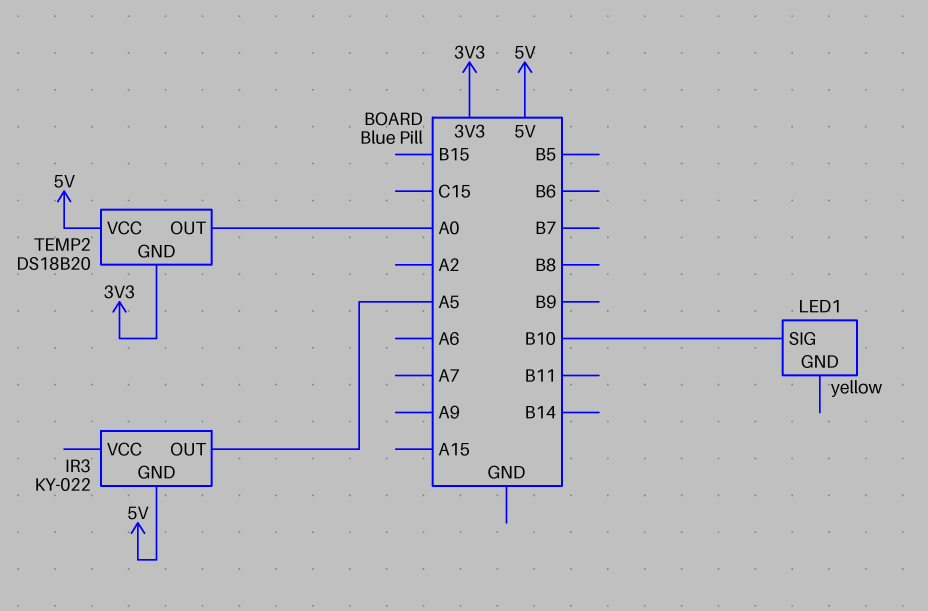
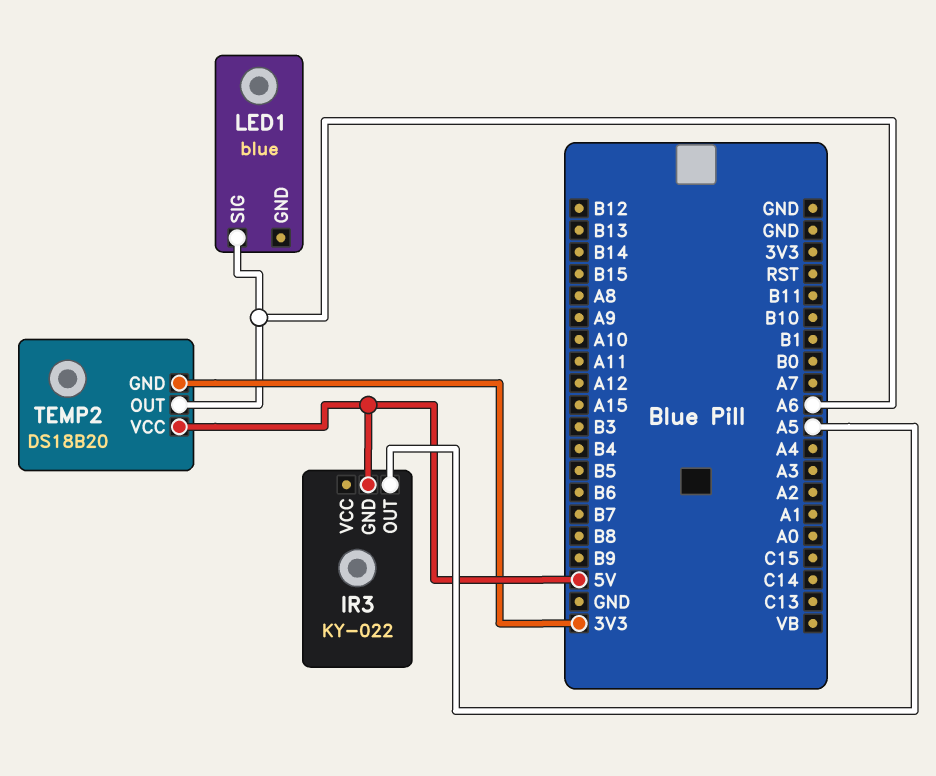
LED1: yellow -> blue
LED1 pin SIG: B10 -> A6
TEMP2 pin OUT: A0 -> A6

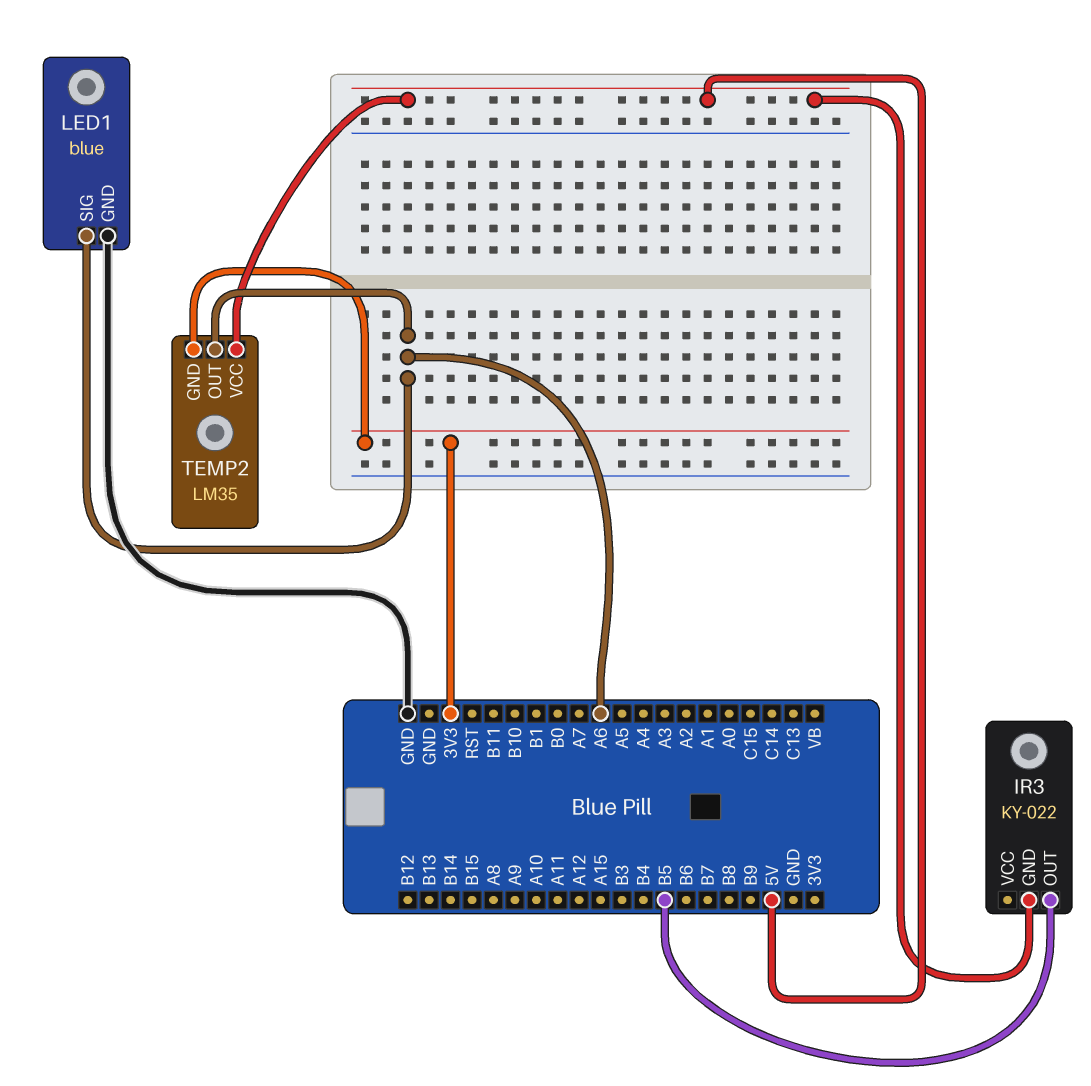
IR3 pin OUT: A5 -> B5
LED1 pin GND: none -> GND
TEMP2: DS18B20 -> LM35

